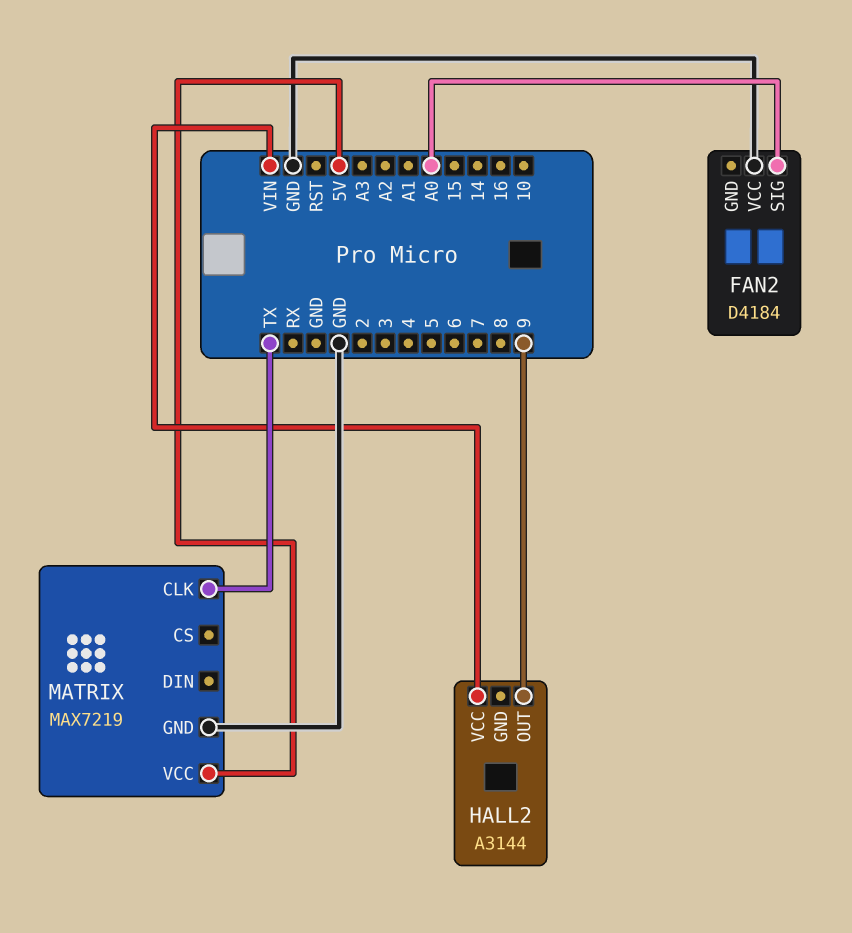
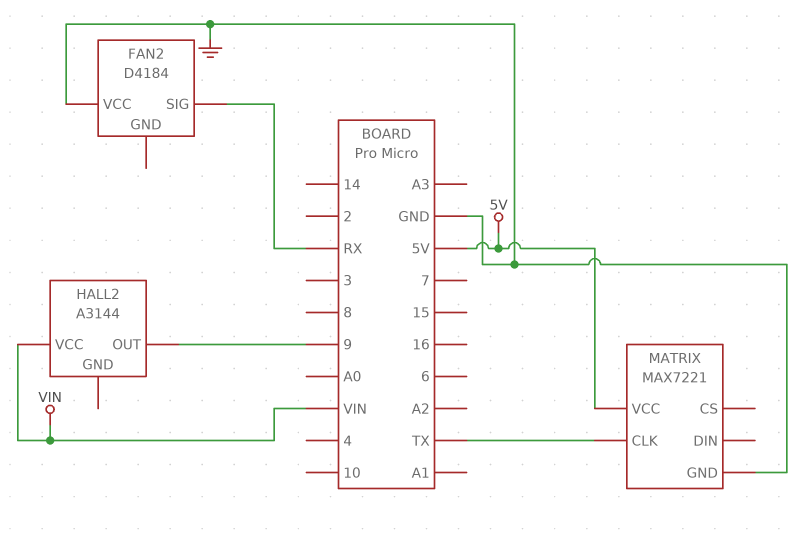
FAN2 pin SIG: A0 -> RX
MATRIX: MAX7219 -> MAX7221

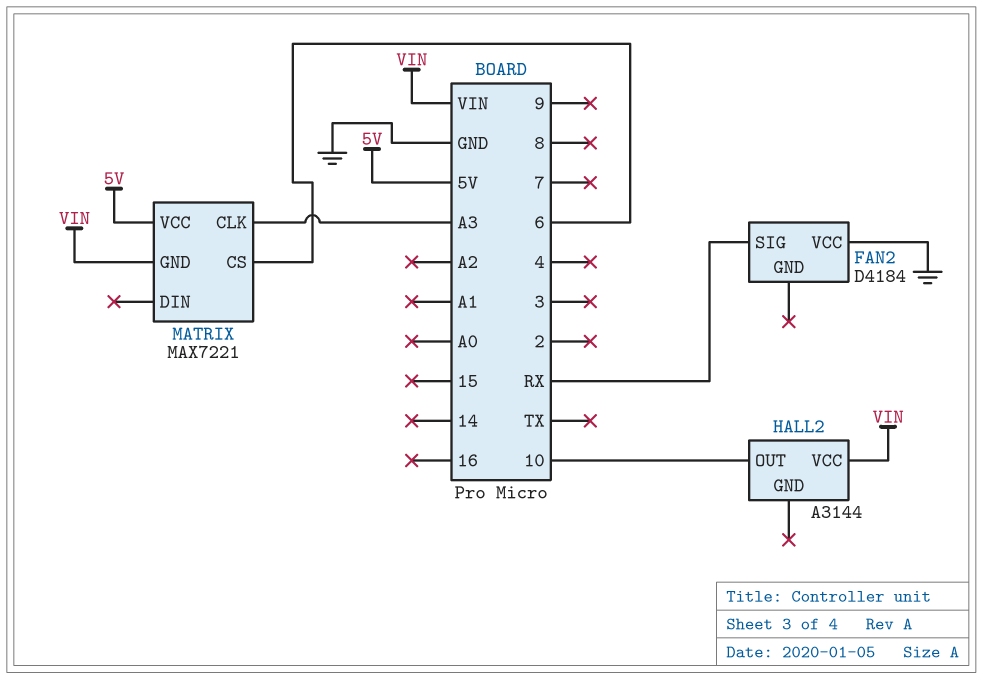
HALL2 pin OUT: 9 -> 10
MATRIX pin CLK: TX -> A3
MATRIX pin CS: none -> 6
MATRIX pin GND: GND -> VIN

